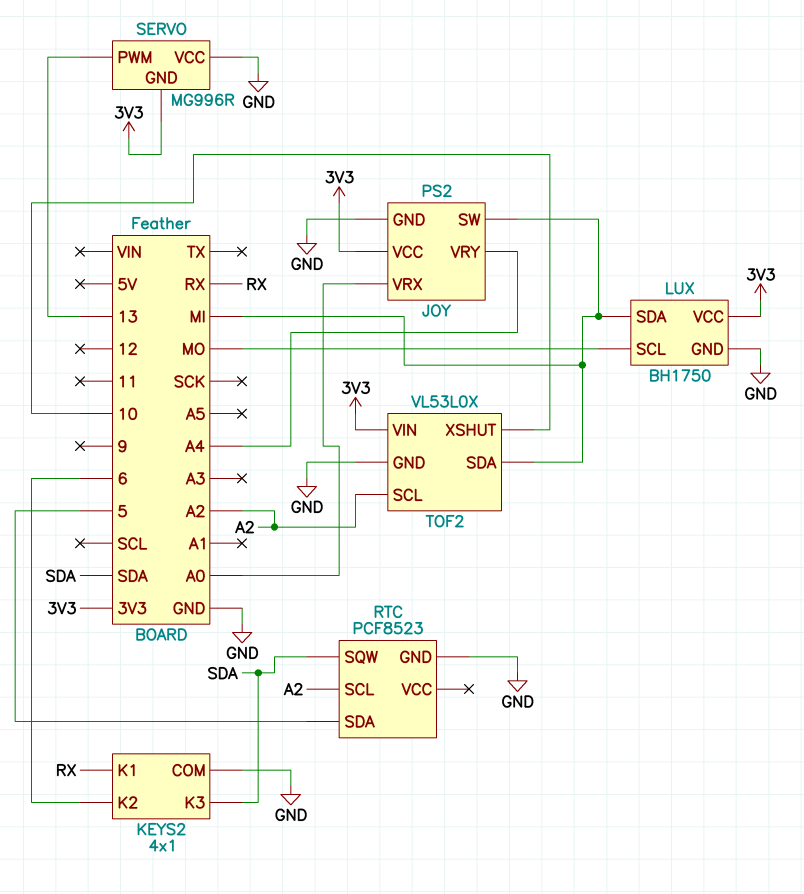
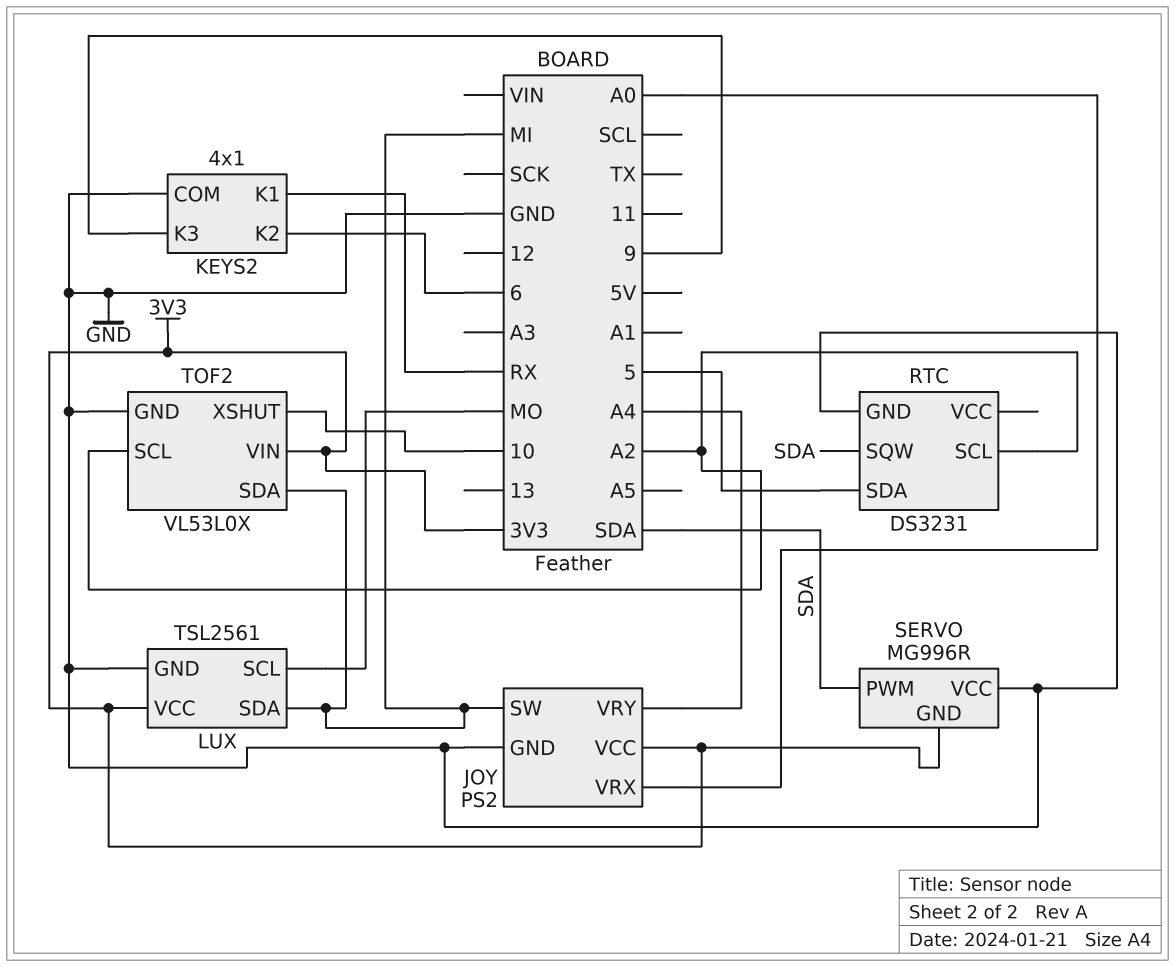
KEYS2 pin K3: SDA -> 9
LUX: BH1750 -> TSL2561
RTC: PCF8523 -> DS3231
SERVO pin PWM: 13 -> SDA

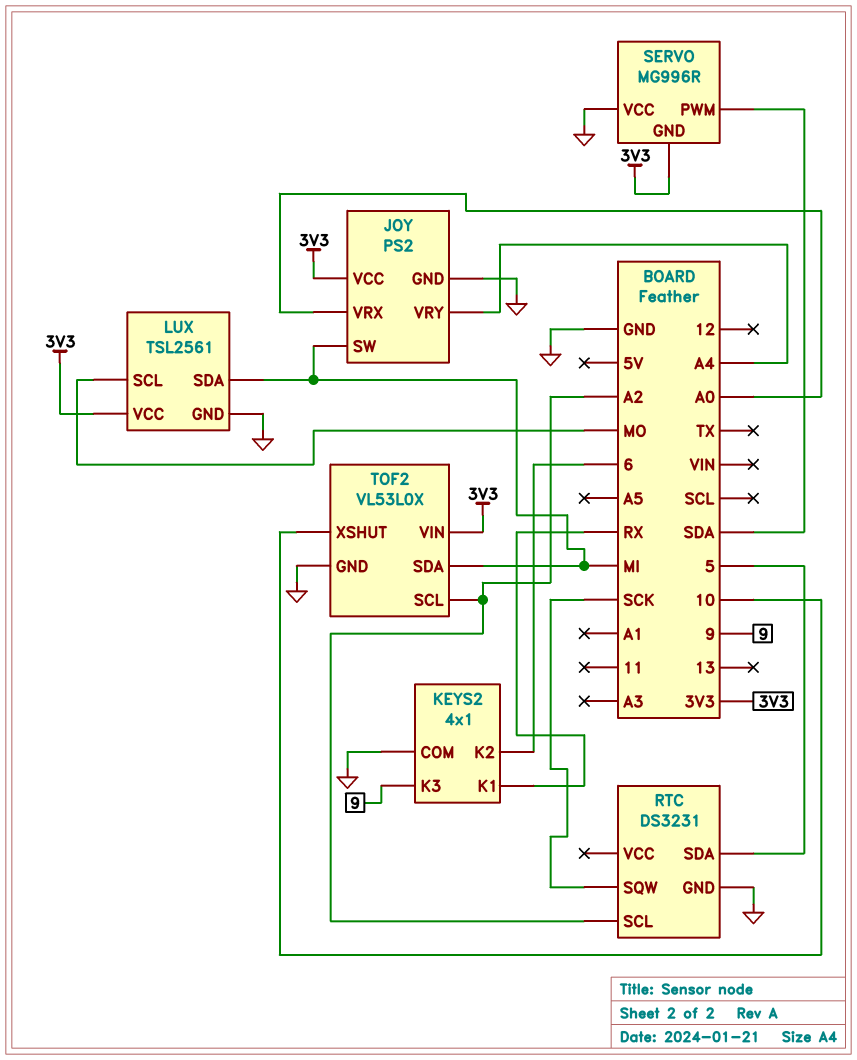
RTC pin SQW: SDA -> SCK

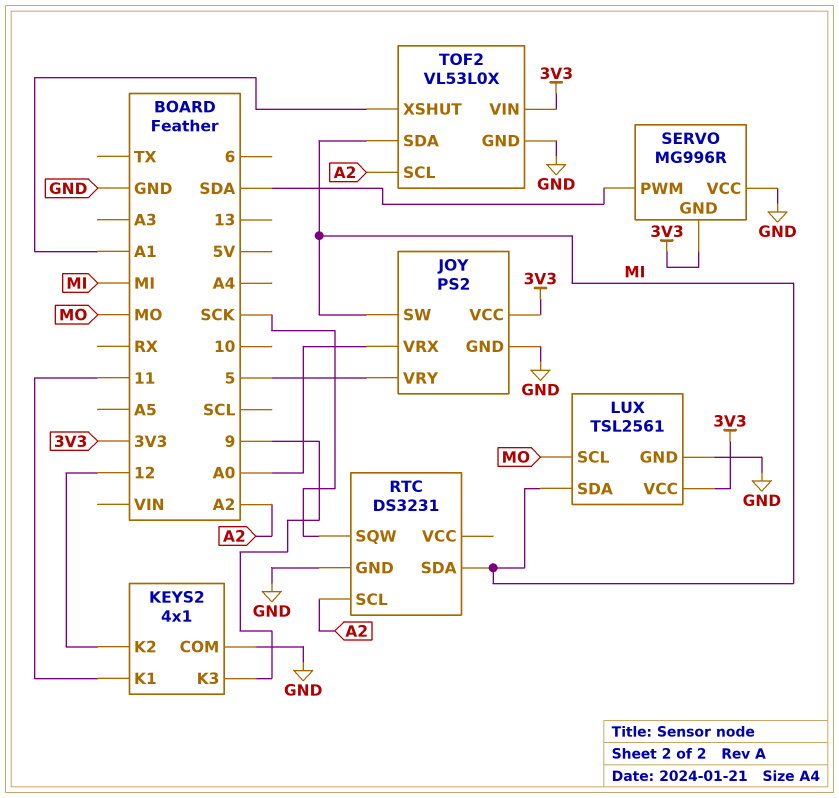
JOY pin VRY: A4 -> 5
KEYS2 pin K1: RX -> 11
KEYS2 pin K2: 6 -> 12
RTC pin SDA: 5 -> MI
TOF2 pin XSHUT: 10 -> A1

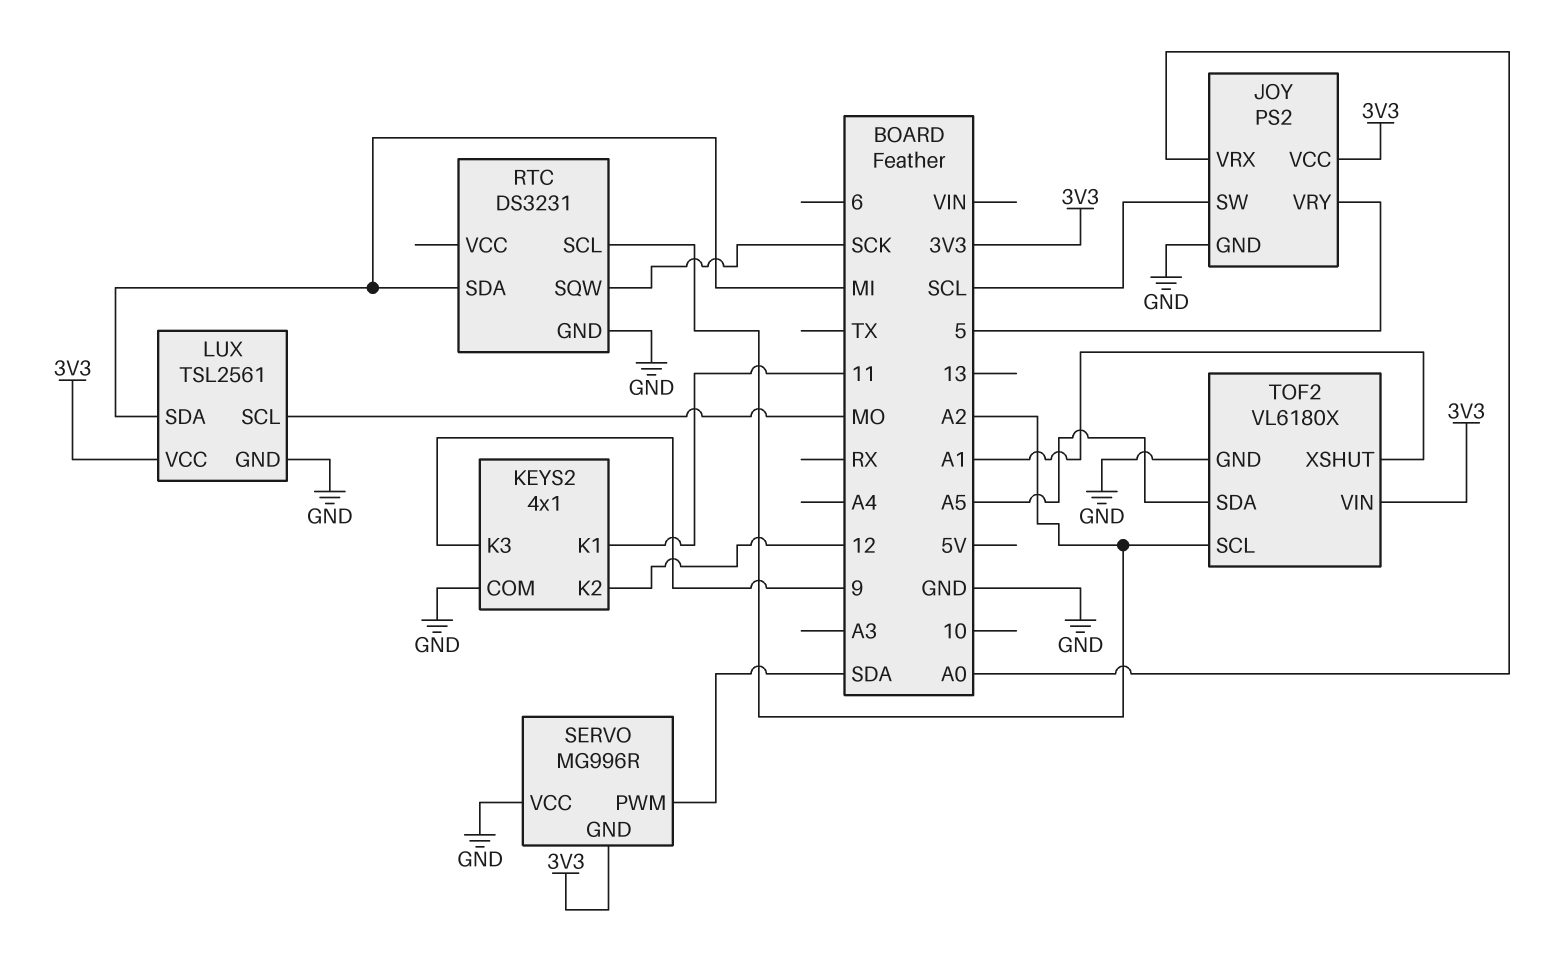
JOY pin SW: MI -> SCL
TOF2: VL53L0X -> VL6180X
TOF2 pin SDA: MI -> A5

